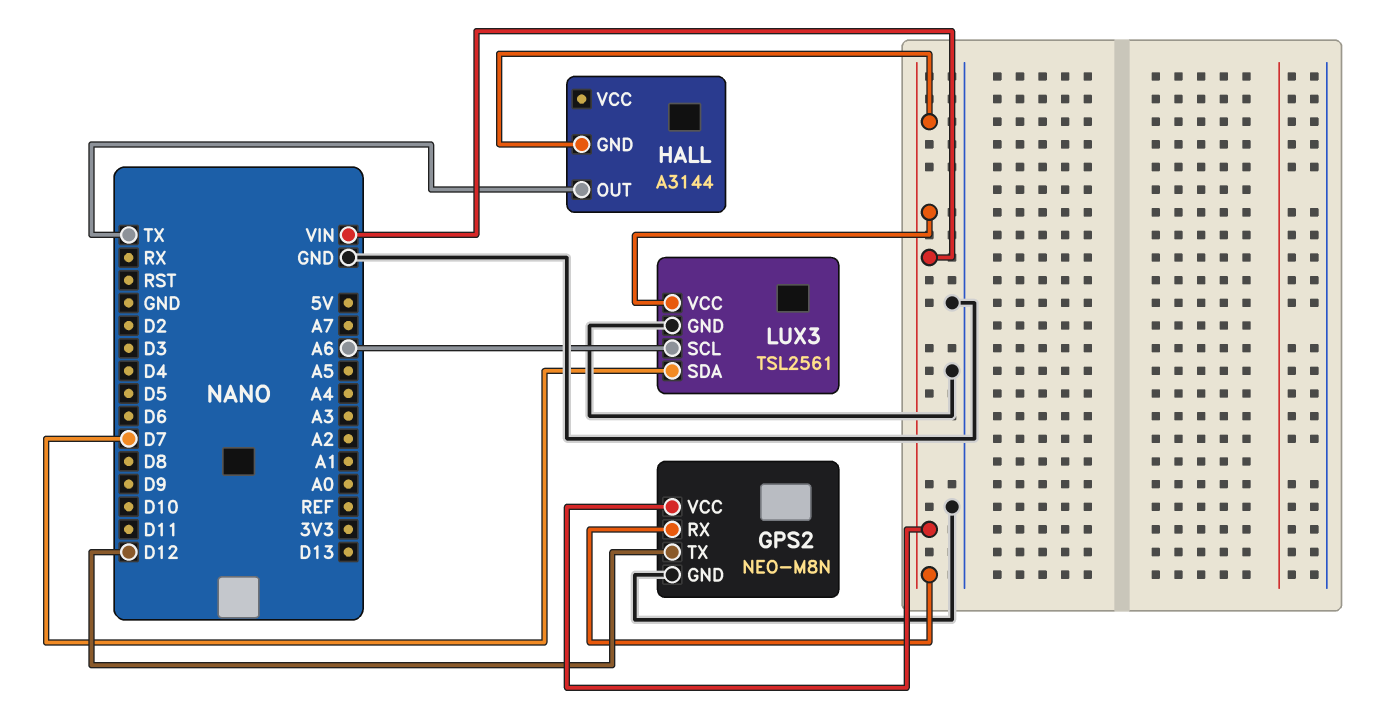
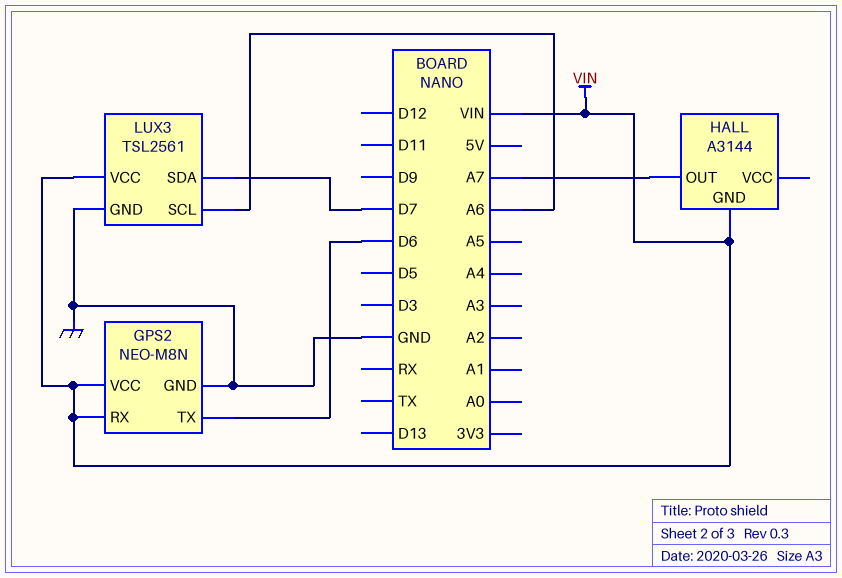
GPS2 pin TX: D12 -> D6
HALL pin OUT: TX -> A7

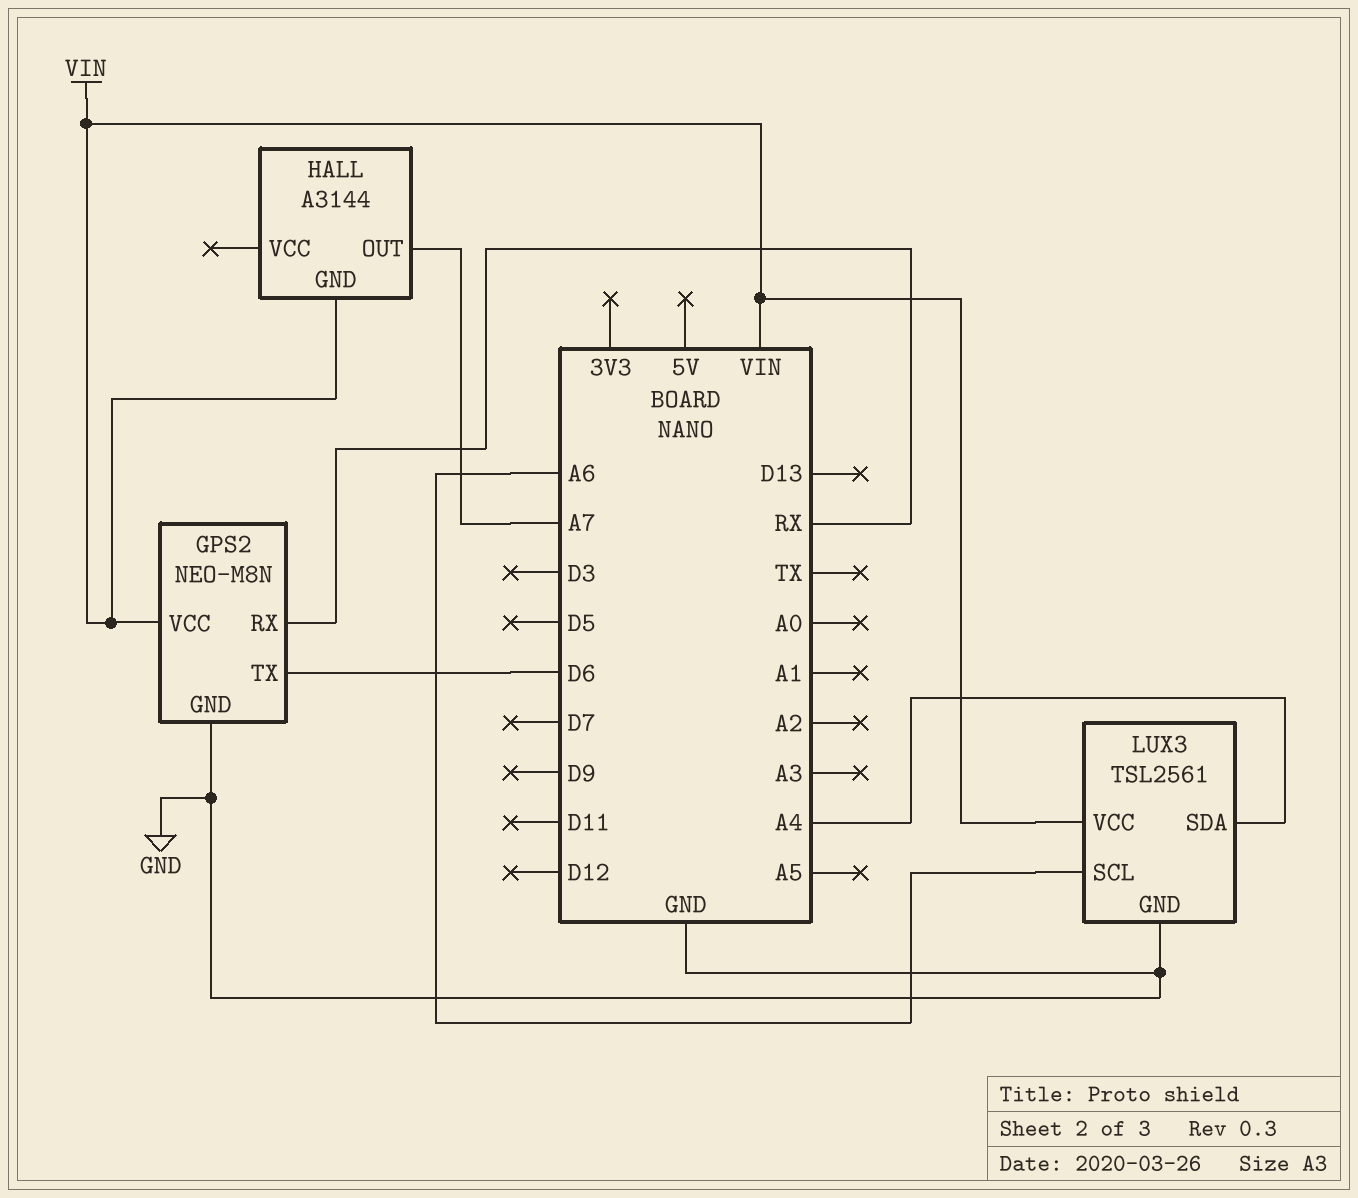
GPS2 pin RX: VIN -> RX
LUX3 pin SDA: D7 -> A4

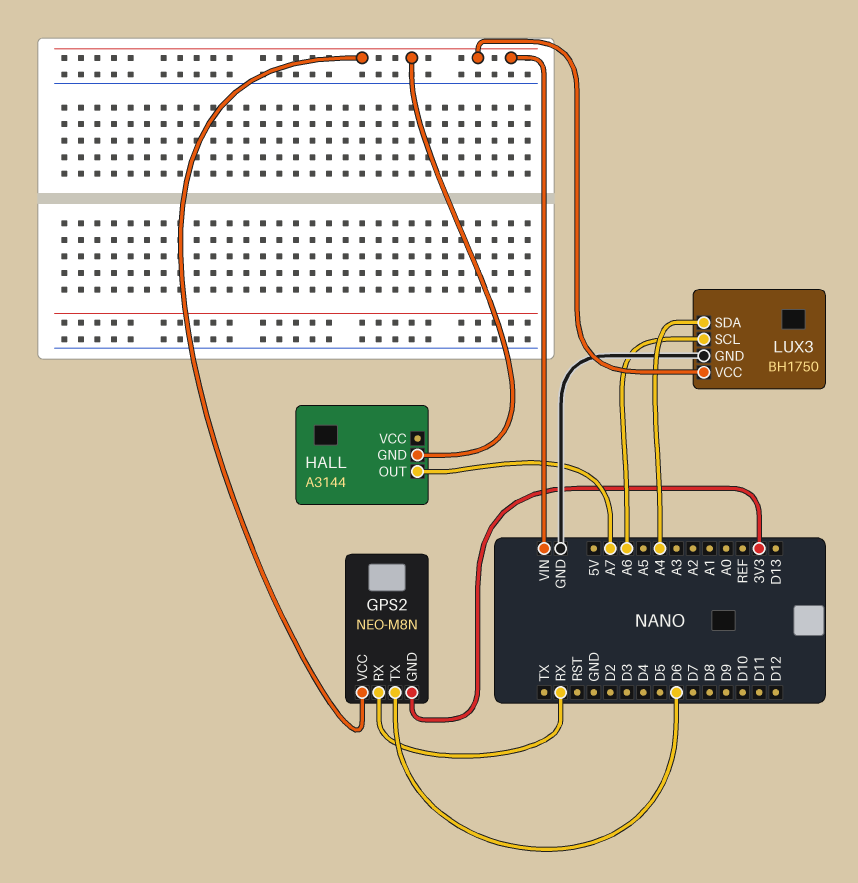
GPS2 pin GND: GND -> 3V3
LUX3: TSL2561 -> BH1750

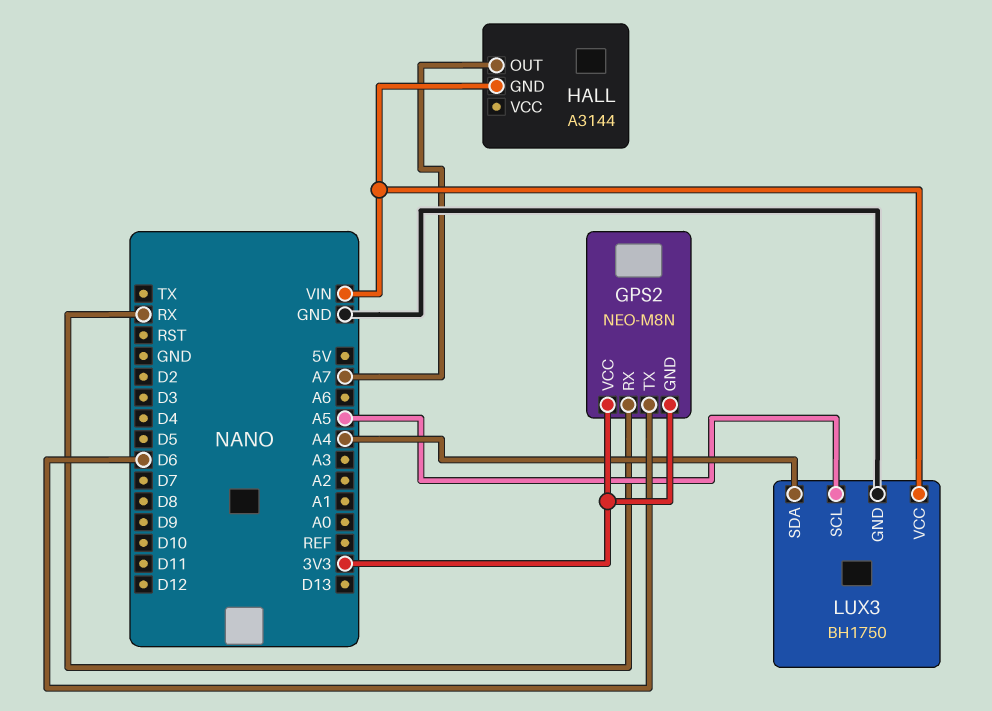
GPS2 pin VCC: VIN -> 3V3
LUX3 pin SCL: A6 -> A5

